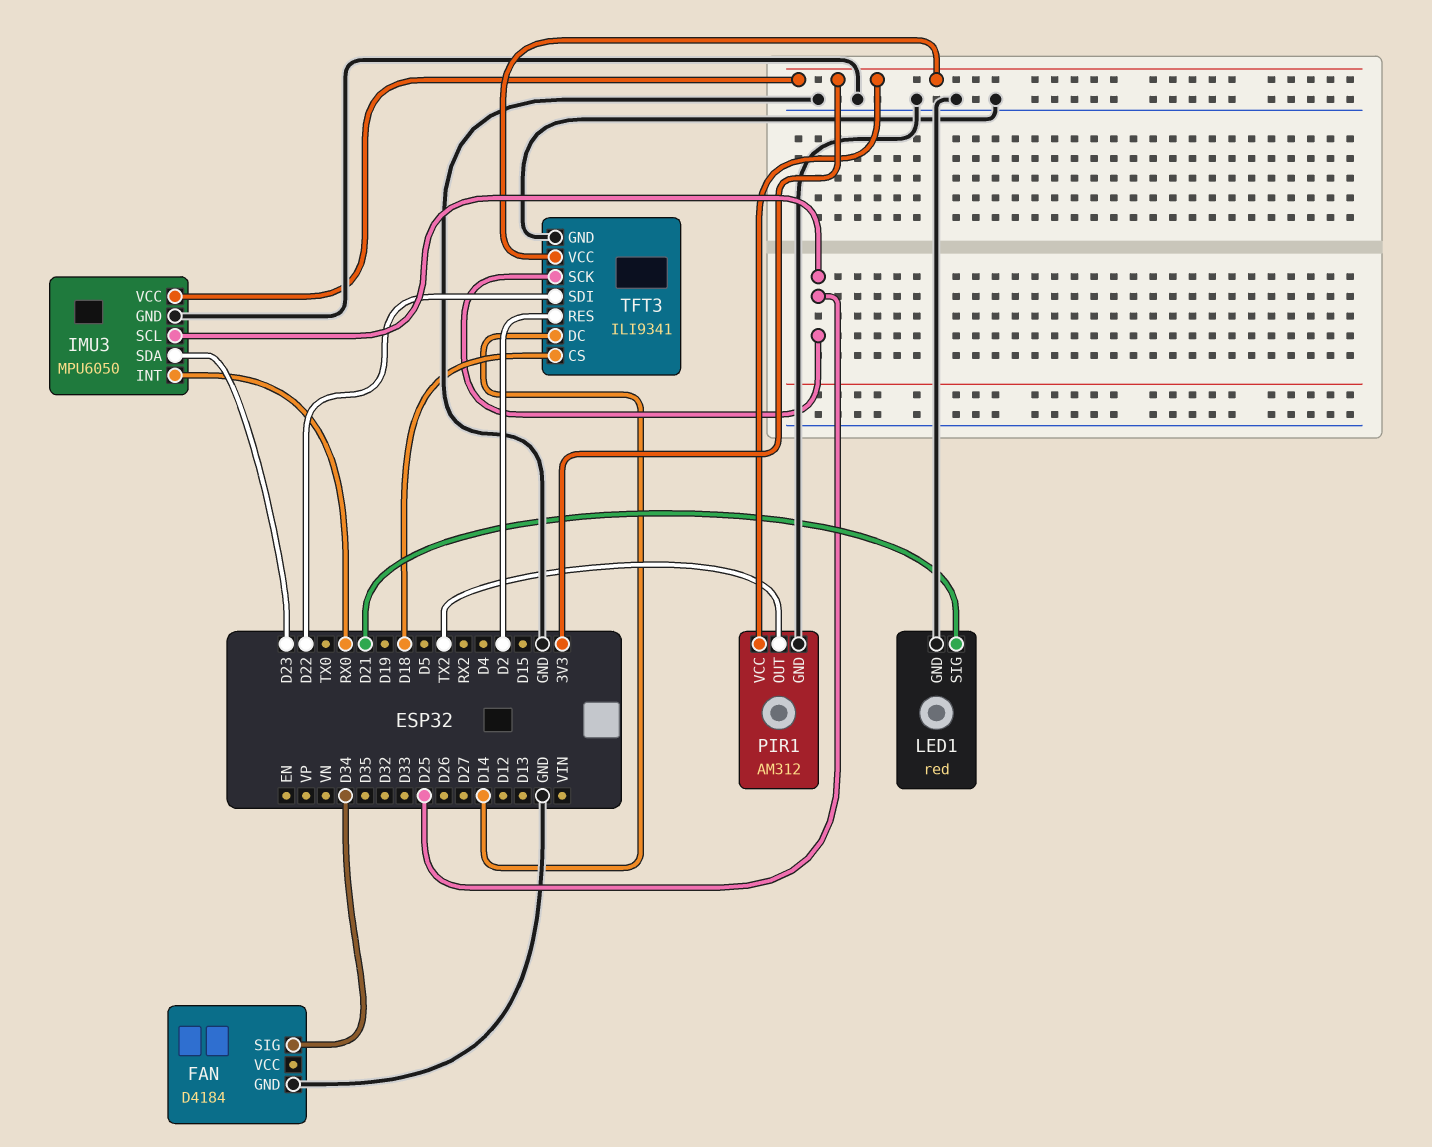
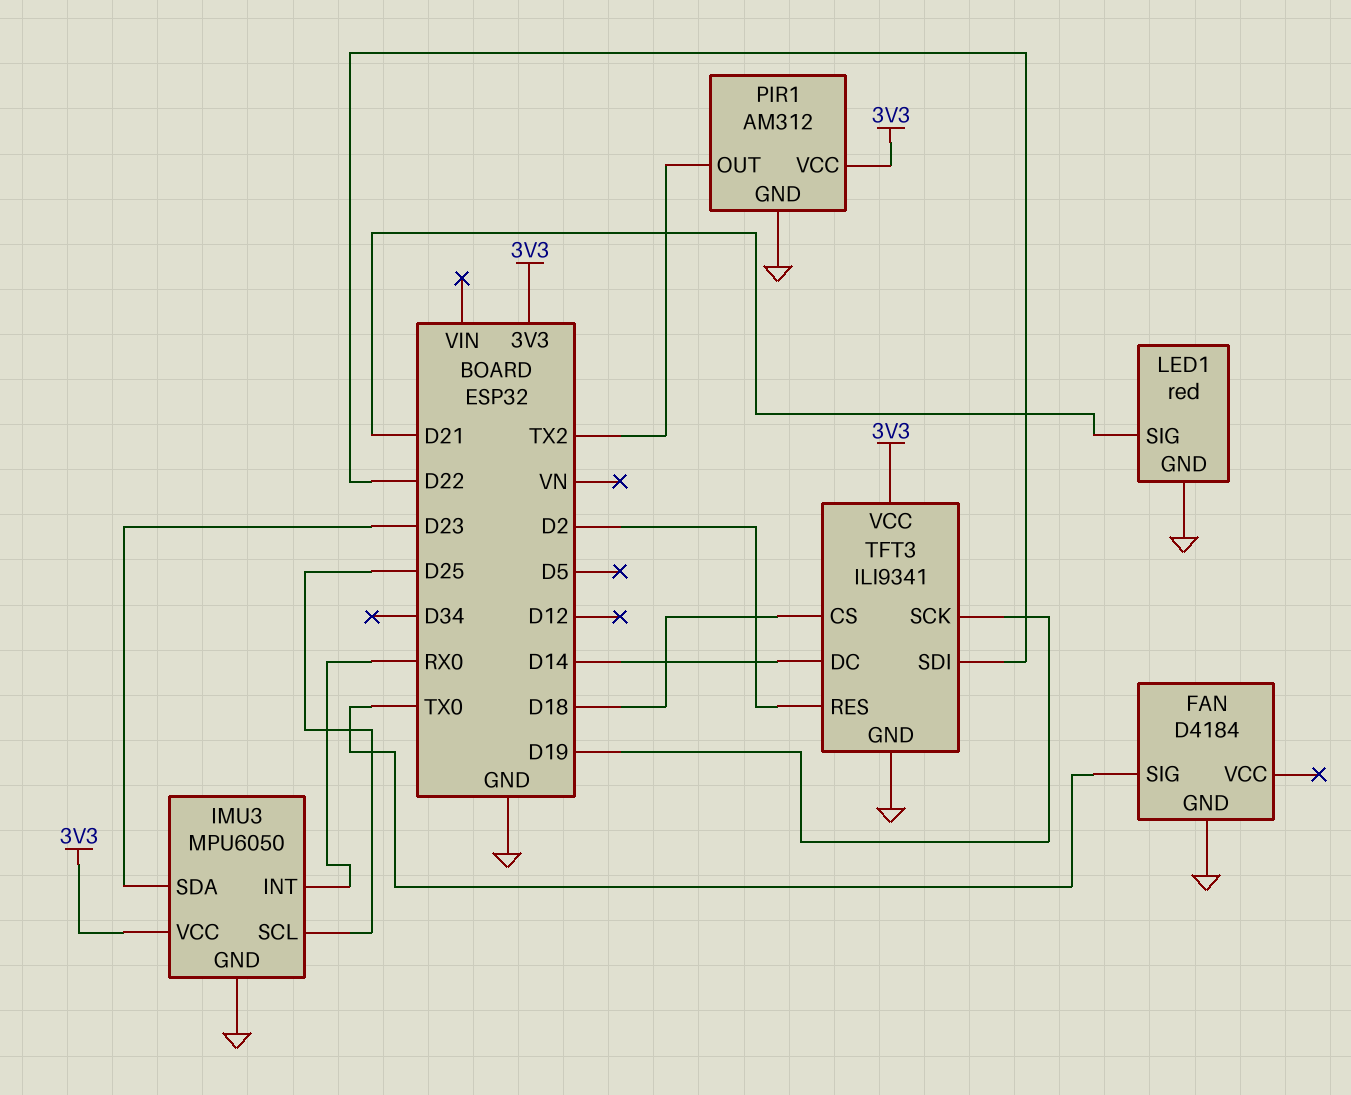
FAN pin SIG: D34 -> TX0
TFT3 pin SCK: D25 -> D19

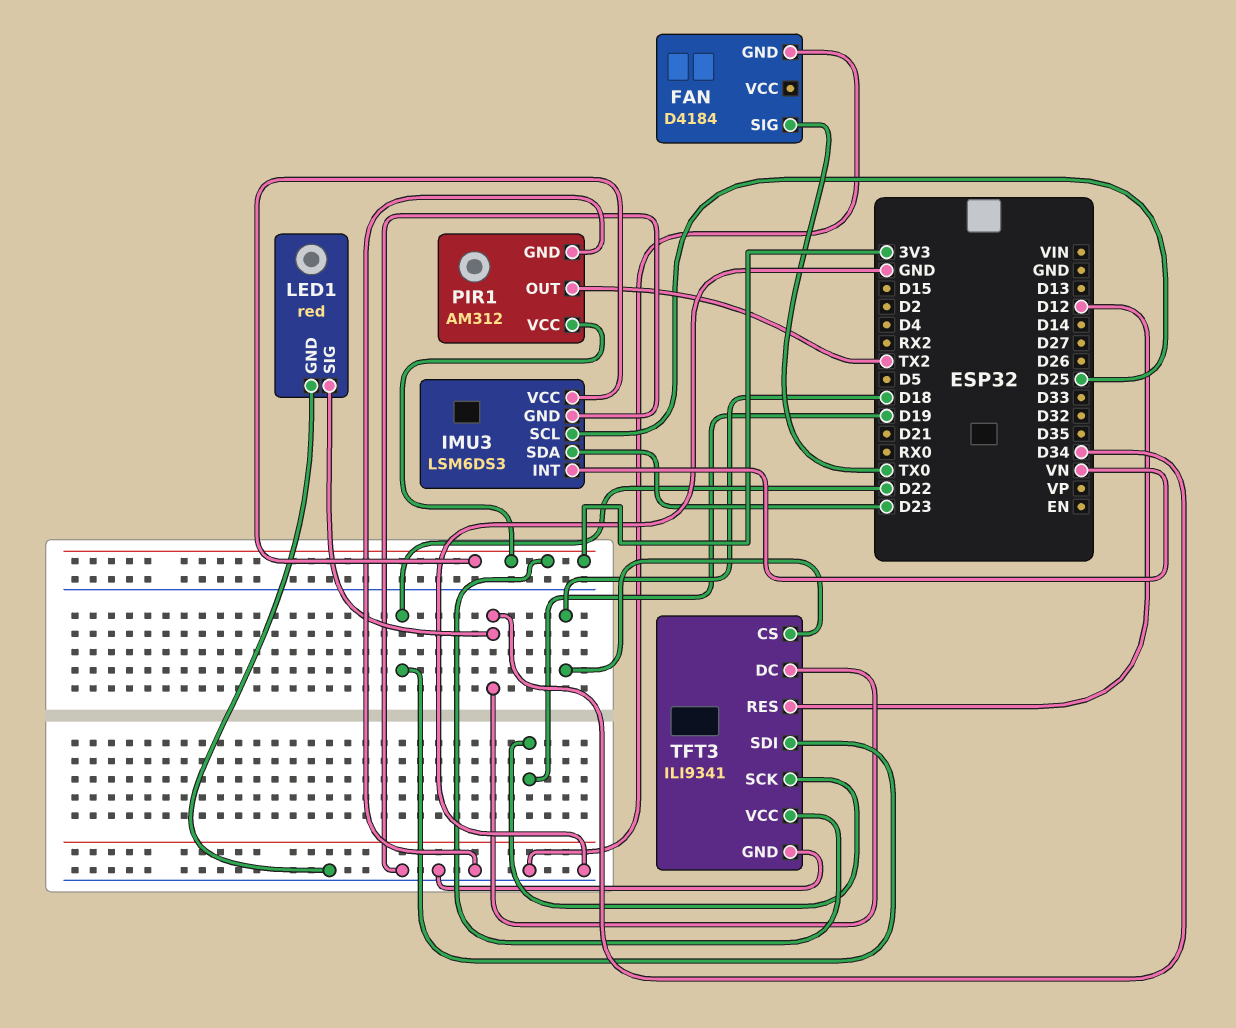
IMU3: MPU6050 -> LSM6DS3
IMU3 pin INT: RX0 -> VN
LED1 pin SIG: D21 -> D34
TFT3 pin DC: D14 -> D34
TFT3 pin RES: D2 -> D12

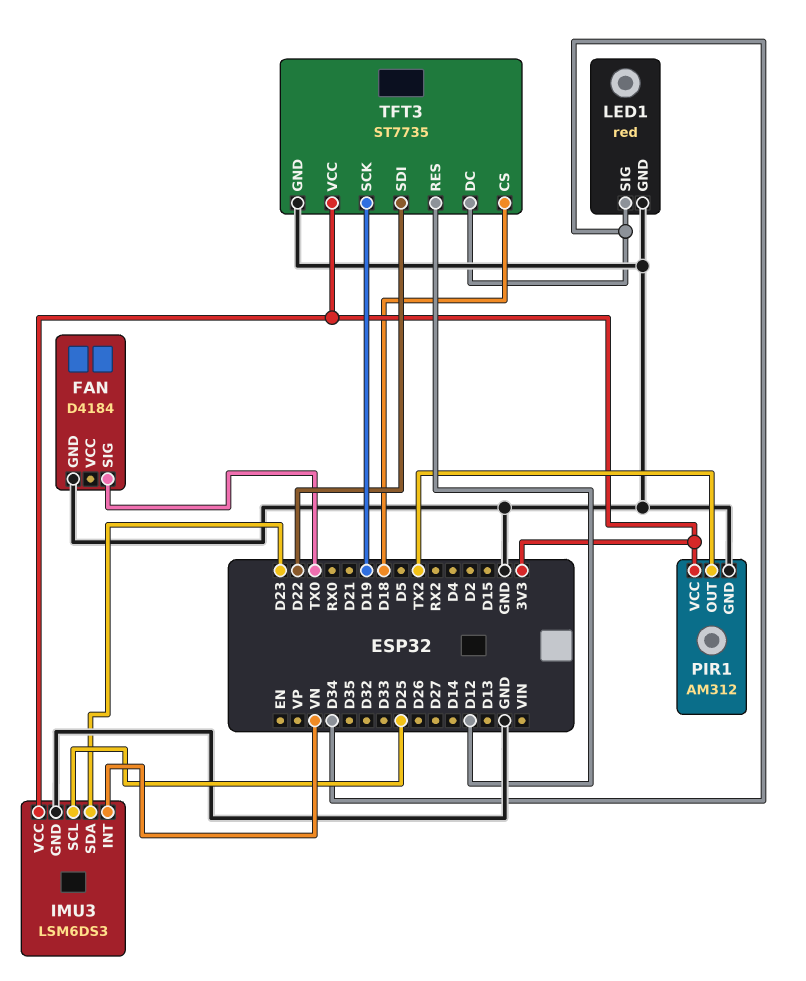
TFT3: ILI9341 -> ST7735

